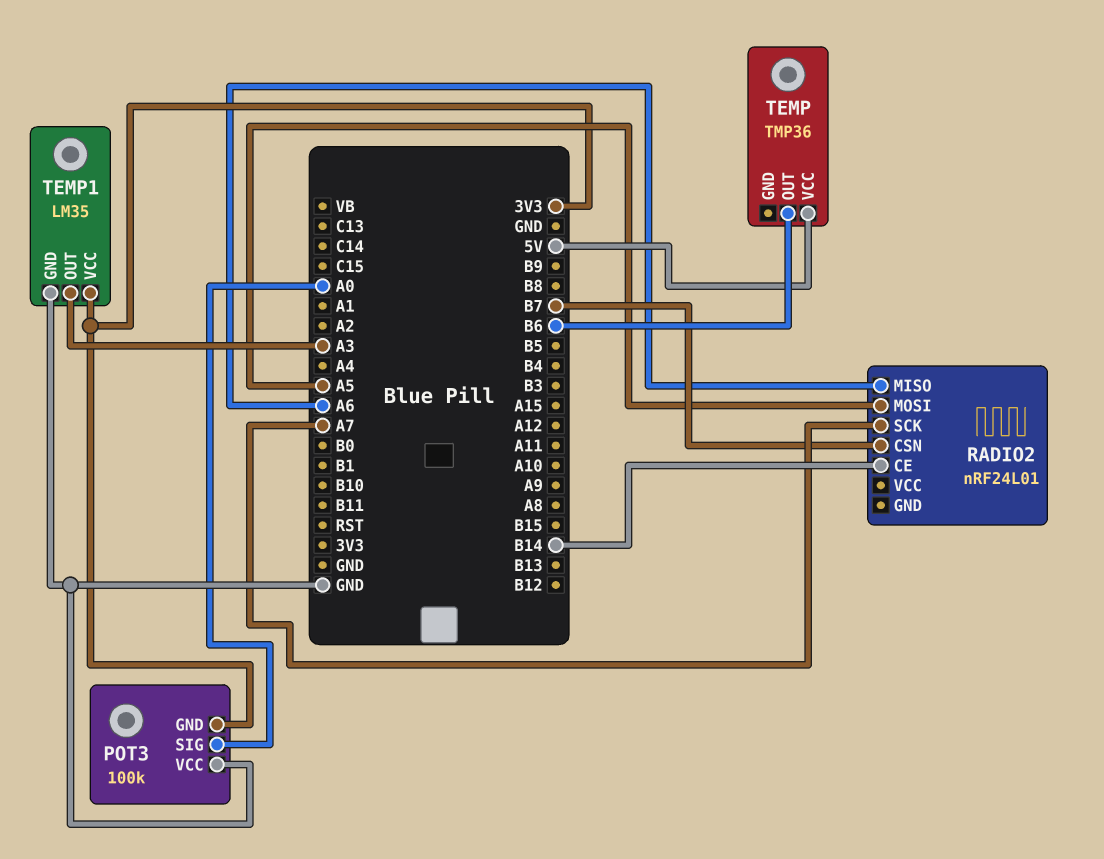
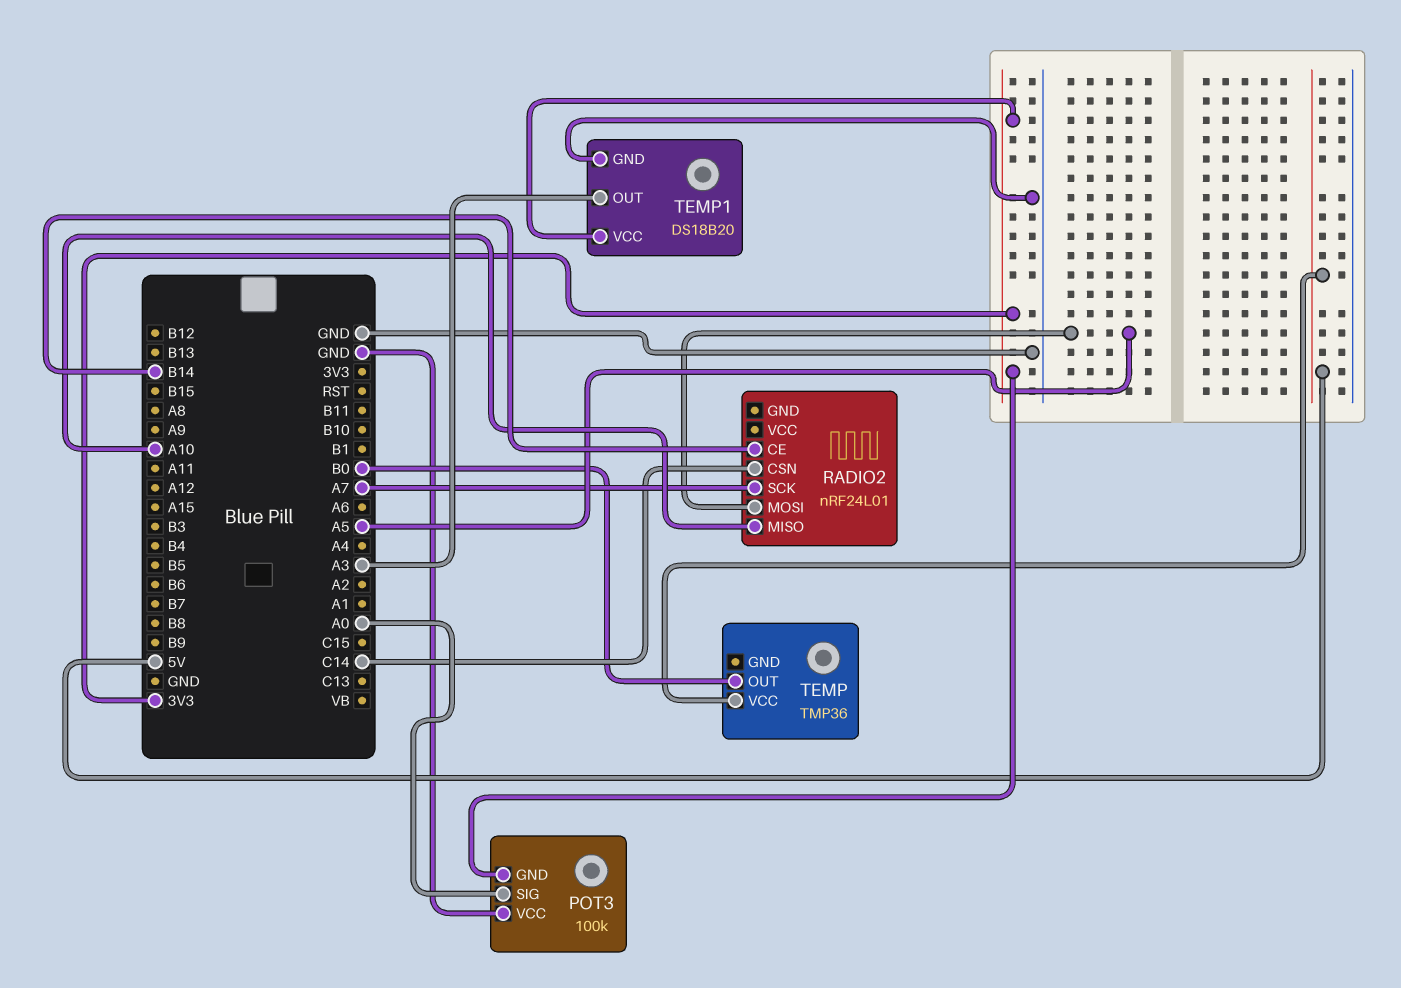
RADIO2 pin CSN: B7 -> C14
RADIO2 pin MISO: A6 -> A10
TEMP pin OUT: B6 -> B0
TEMP1: LM35 -> DS18B20

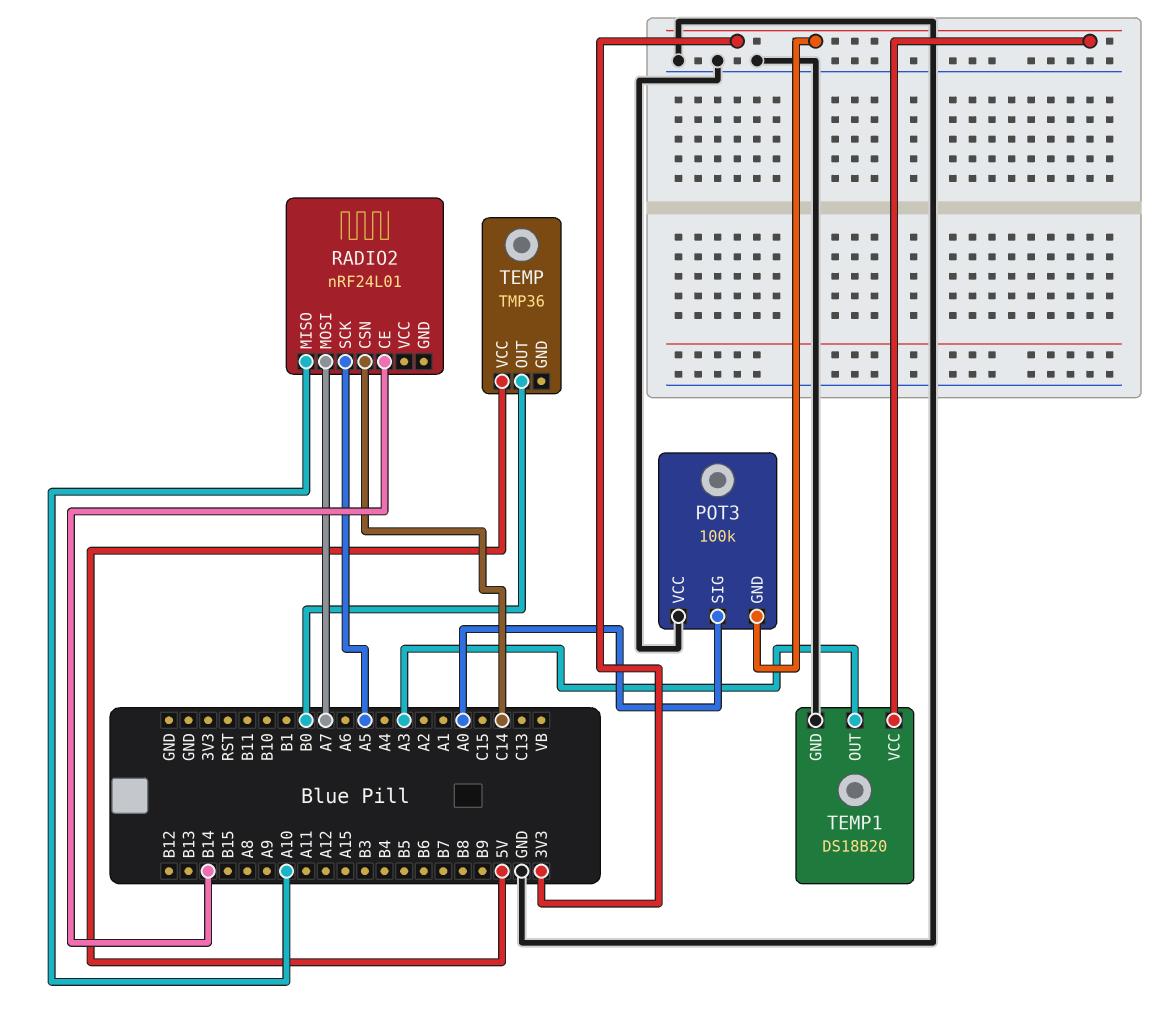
RADIO2 pin MOSI: A5 -> A7
RADIO2 pin SCK: A7 -> A5

